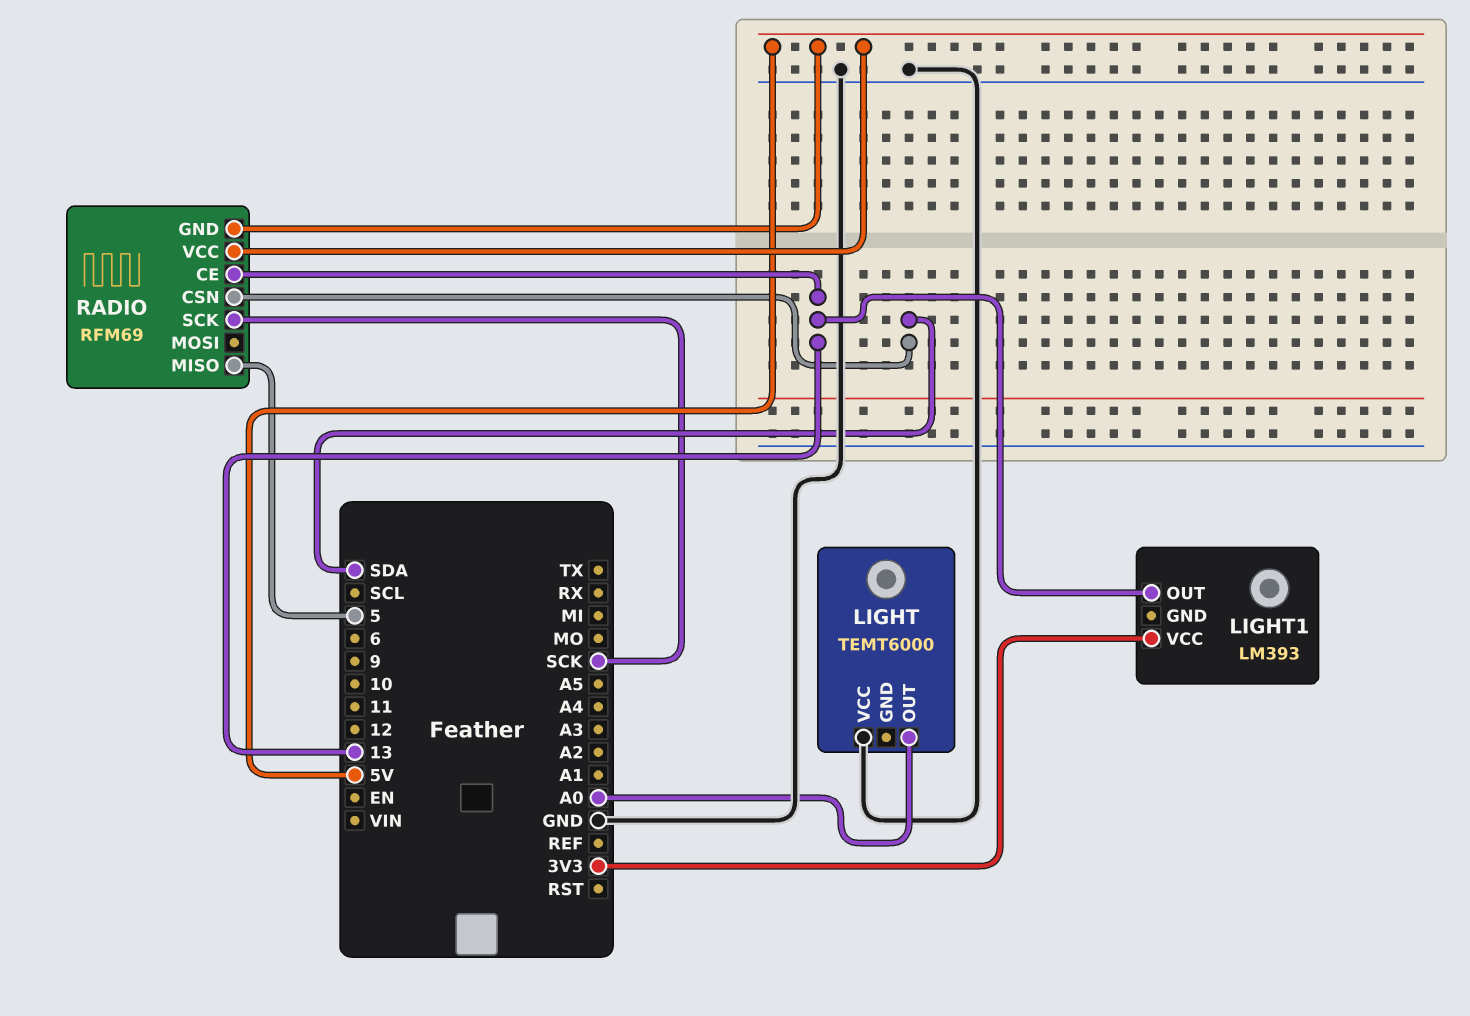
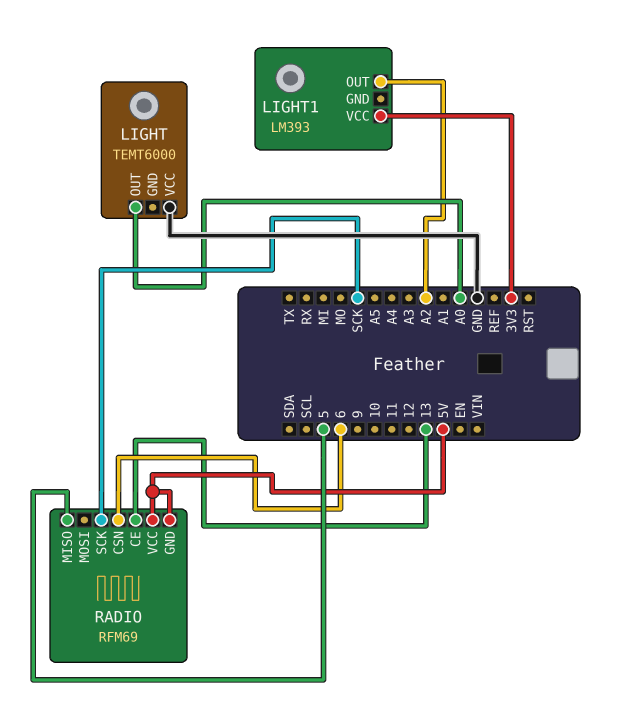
LIGHT1 pin OUT: 13 -> A2
RADIO pin CSN: SDA -> 6

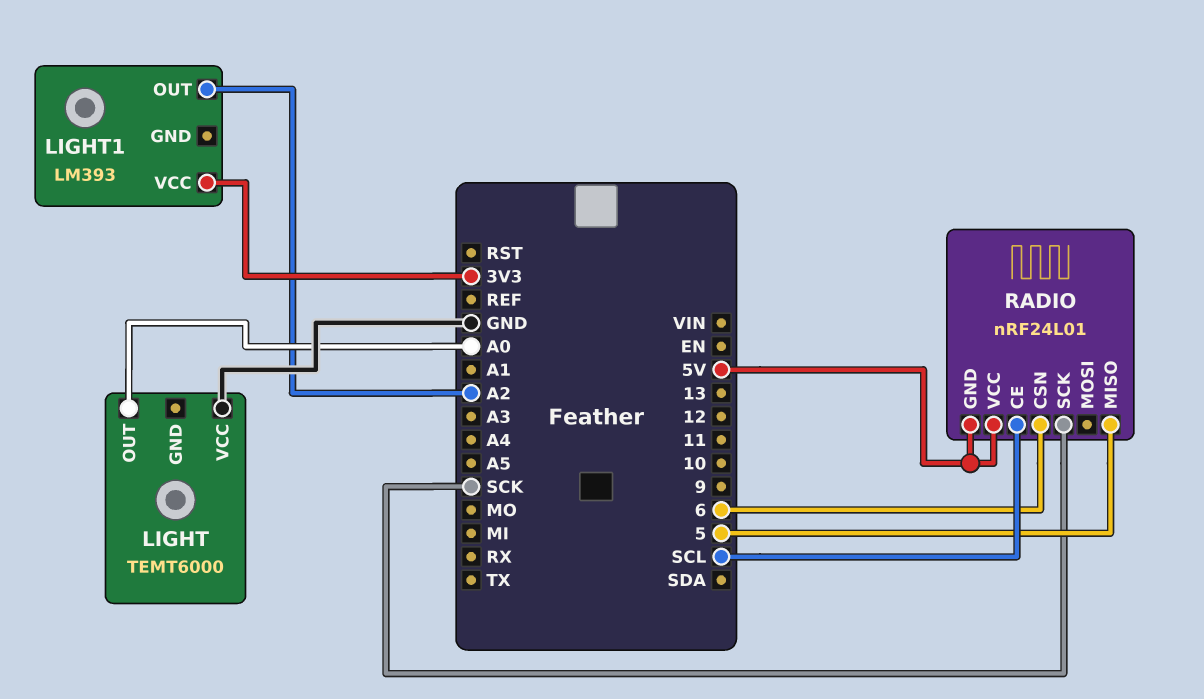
RADIO: RFM69 -> nRF24L01
RADIO pin CE: 13 -> SCL

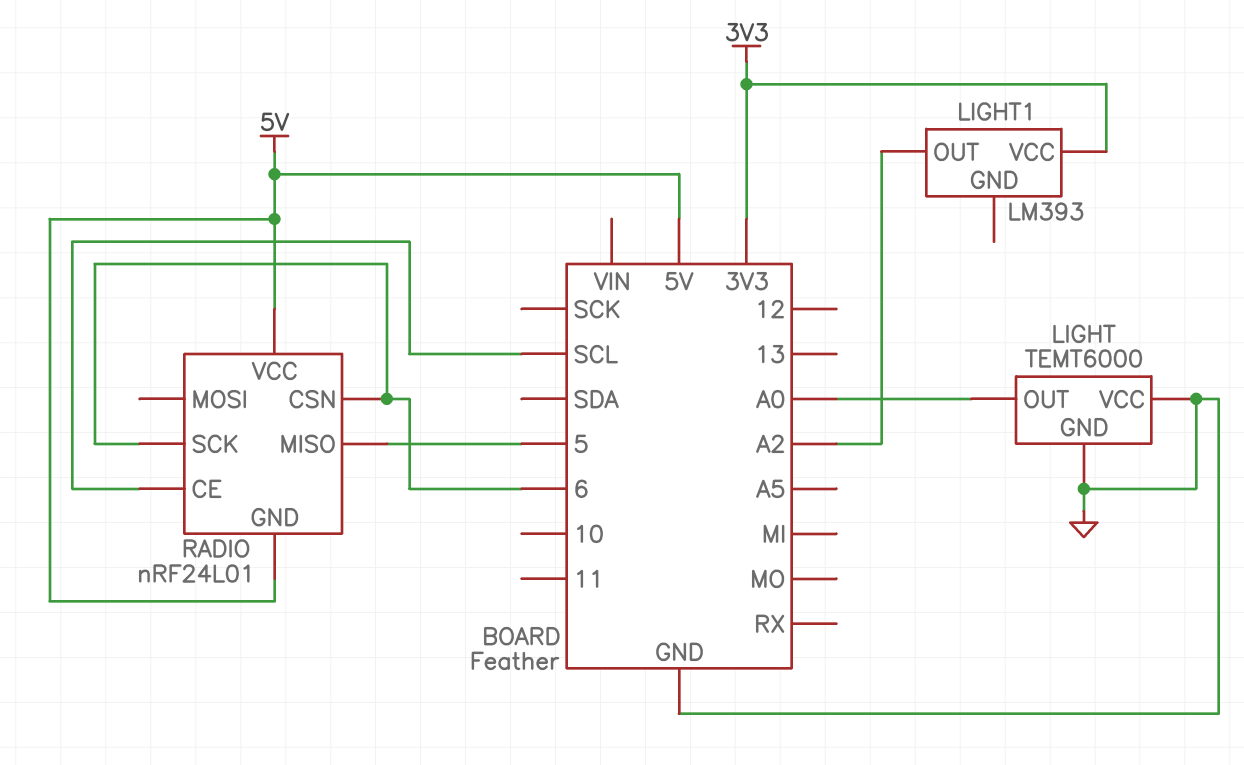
LIGHT pin GND: none -> GND
RADIO pin SCK: SCK -> 6

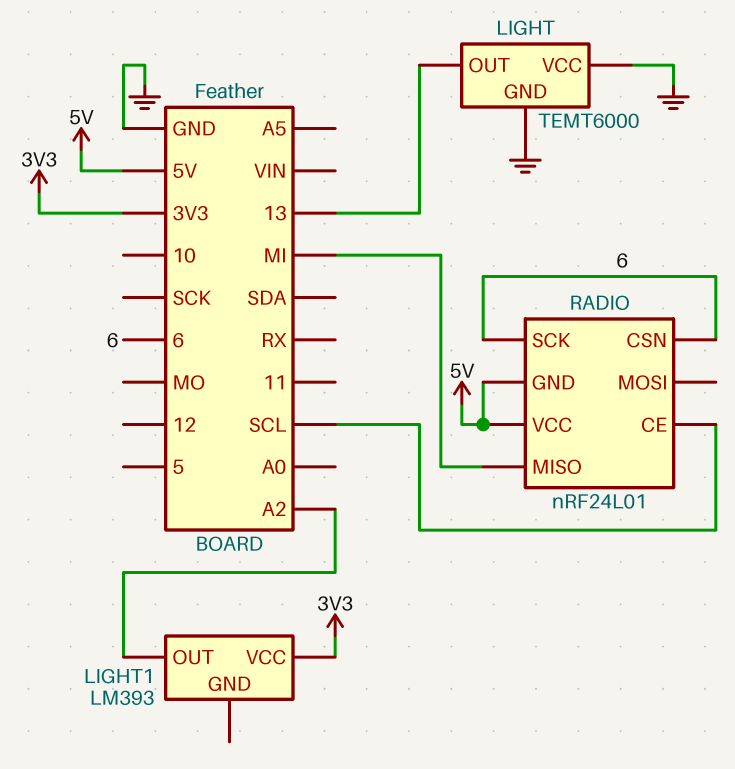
LIGHT pin OUT: A0 -> 13
RADIO pin MISO: 5 -> MI

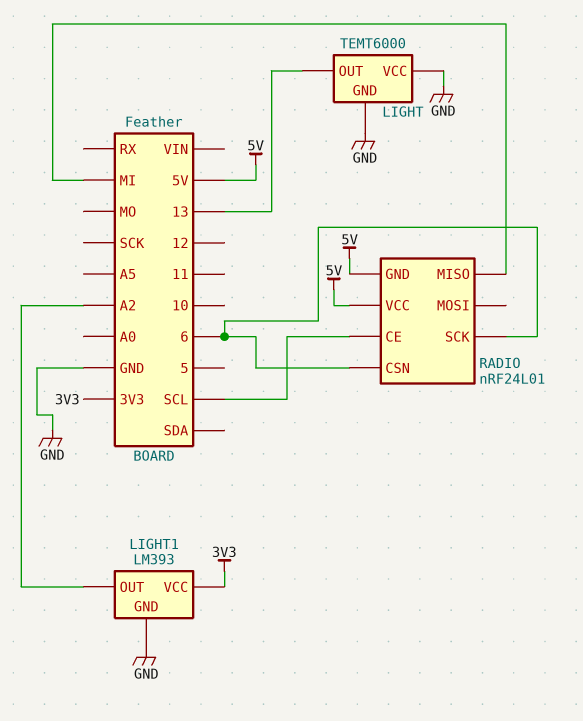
LIGHT1 pin GND: none -> GND

